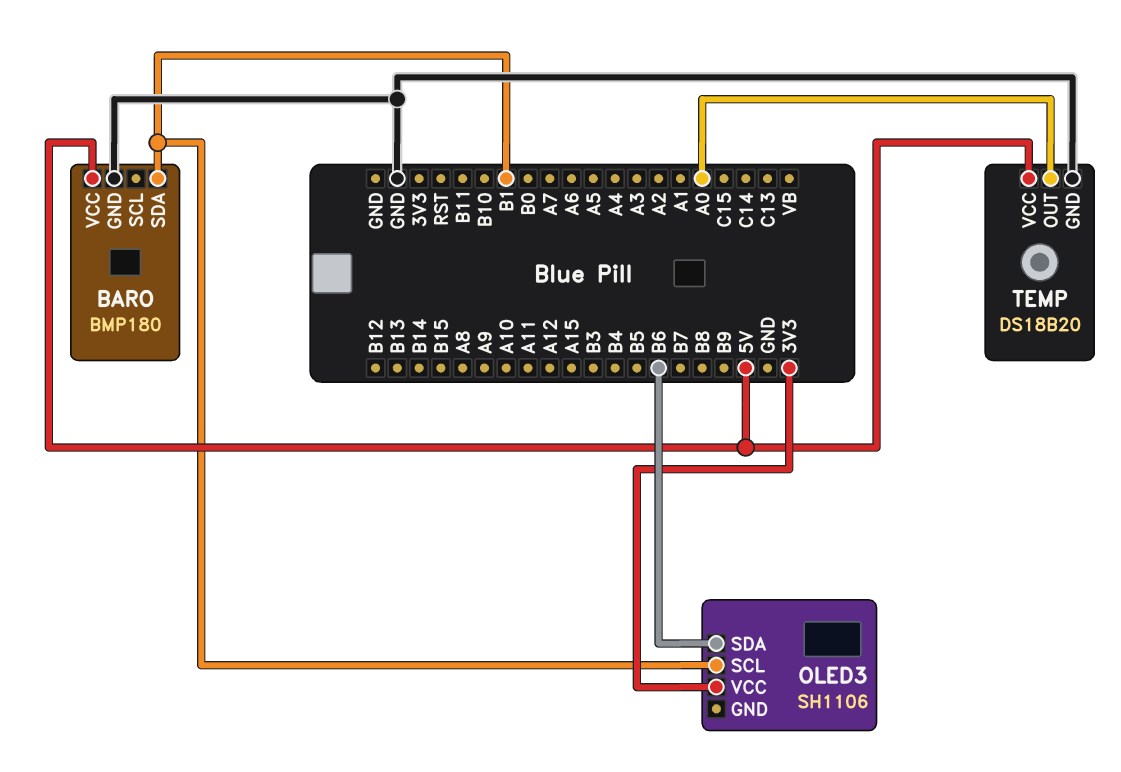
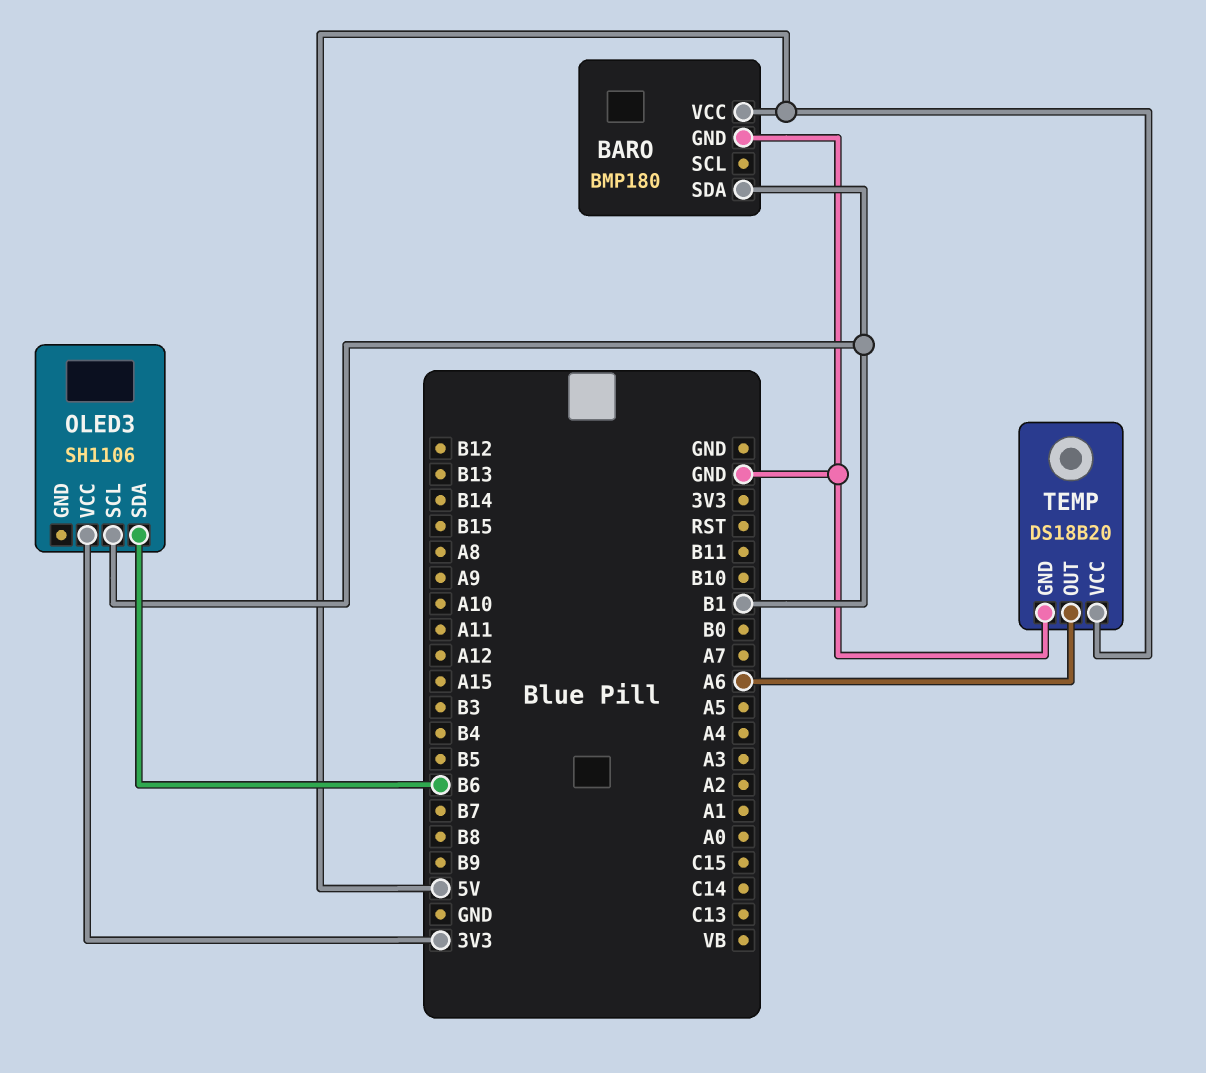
TEMP pin OUT: A0 -> A6

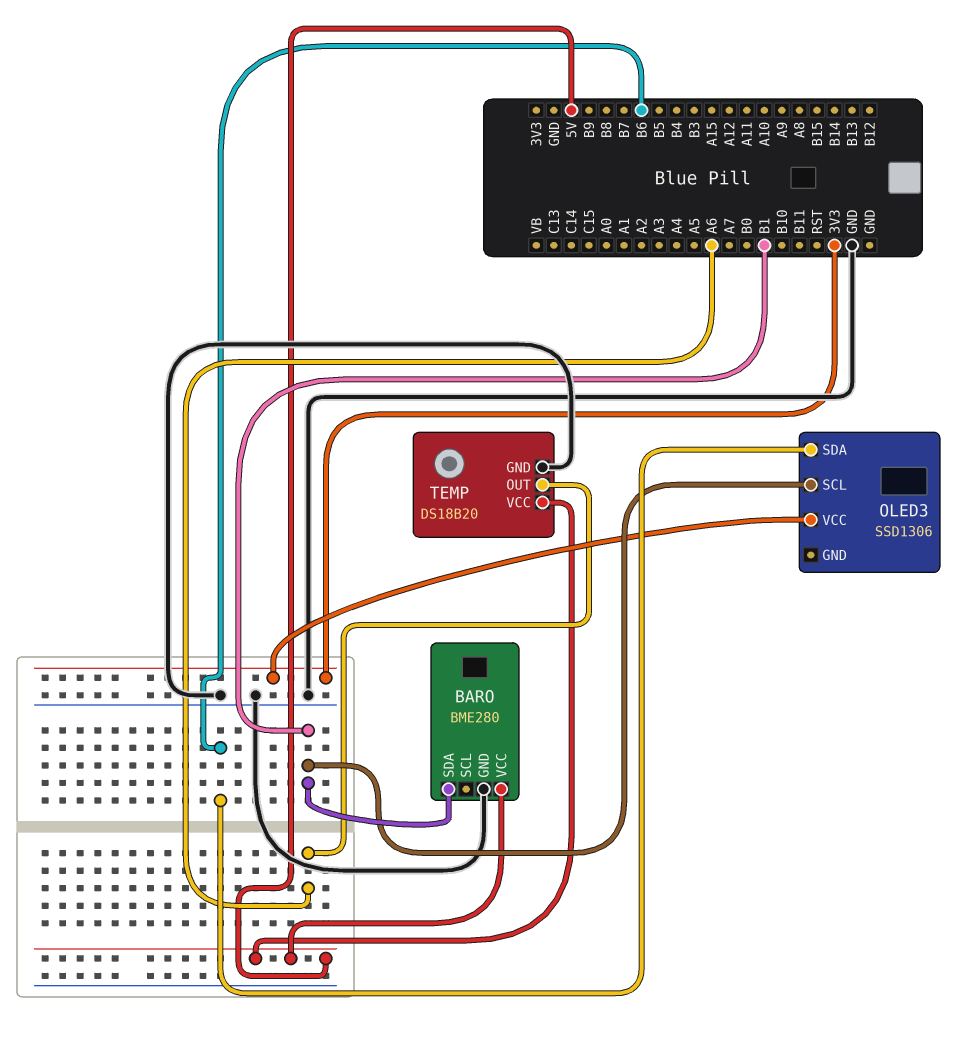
BARO: BMP180 -> BME280
OLED3: SH1106 -> SSD1306

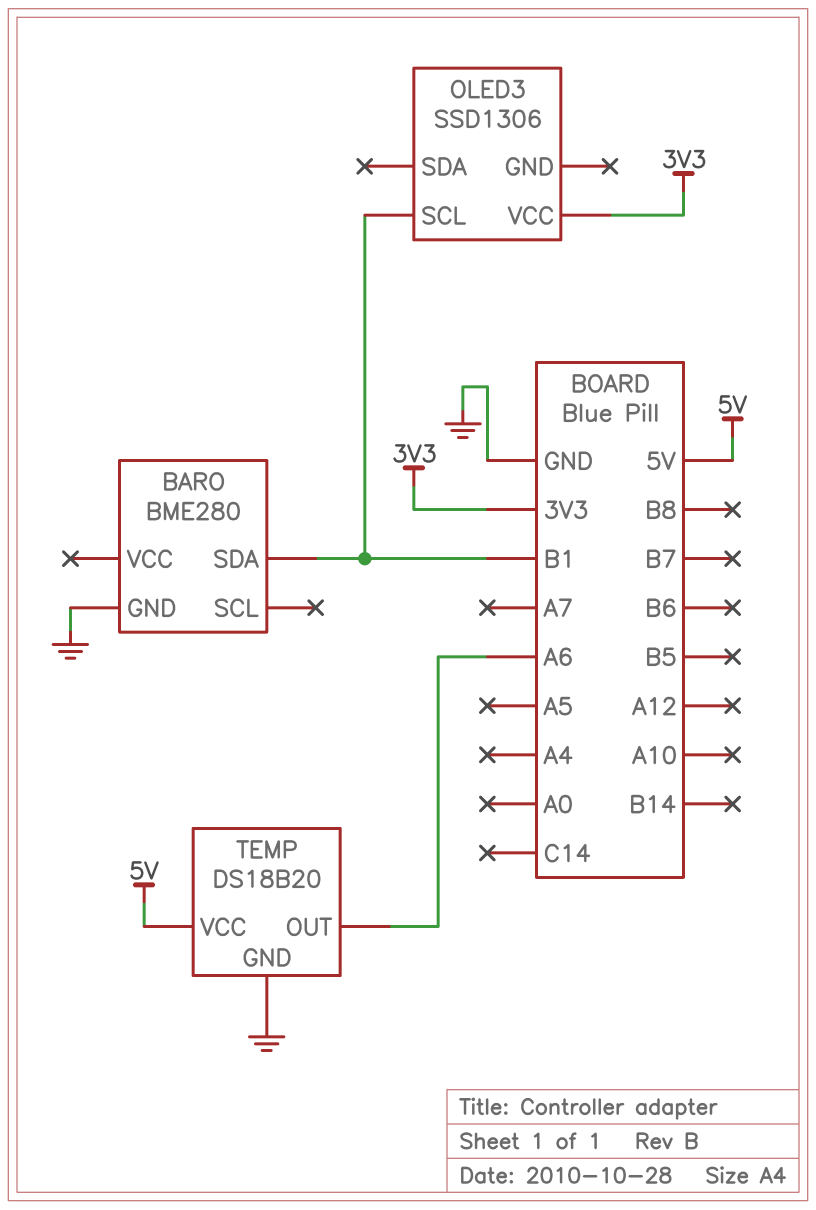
BARO pin VCC: 5V -> none
OLED3 pin SDA: B6 -> none

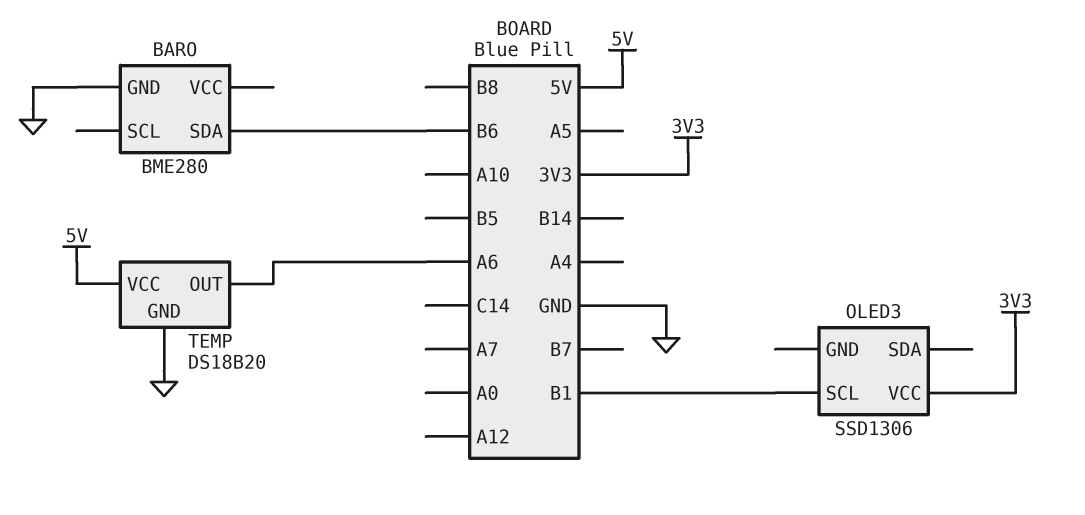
BARO pin SDA: B1 -> B6

